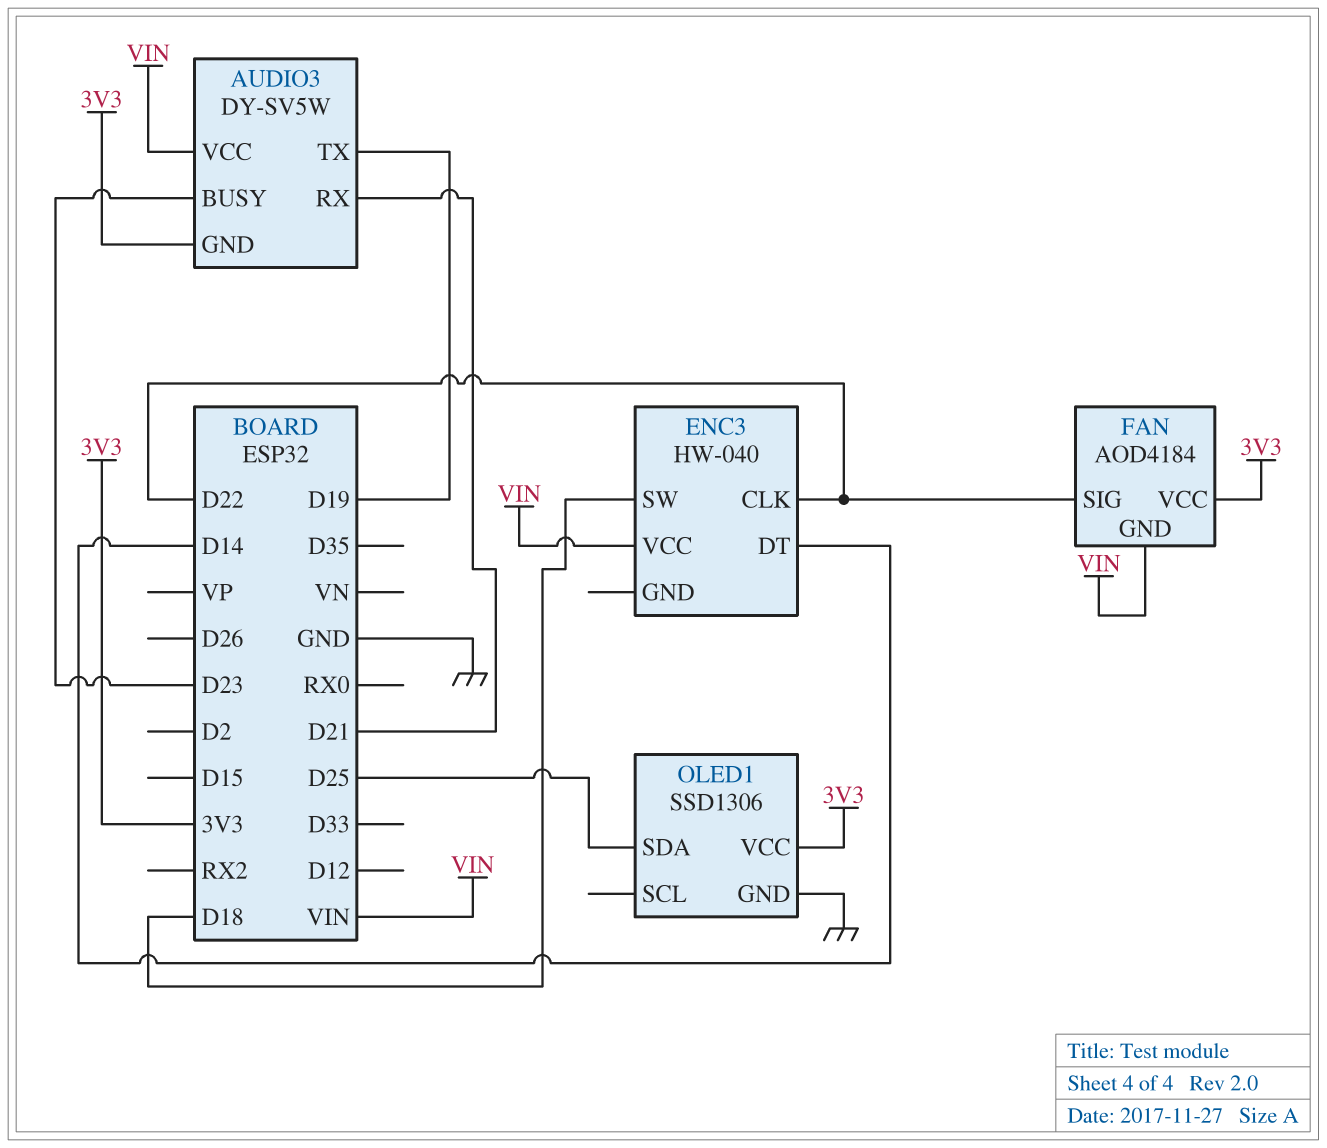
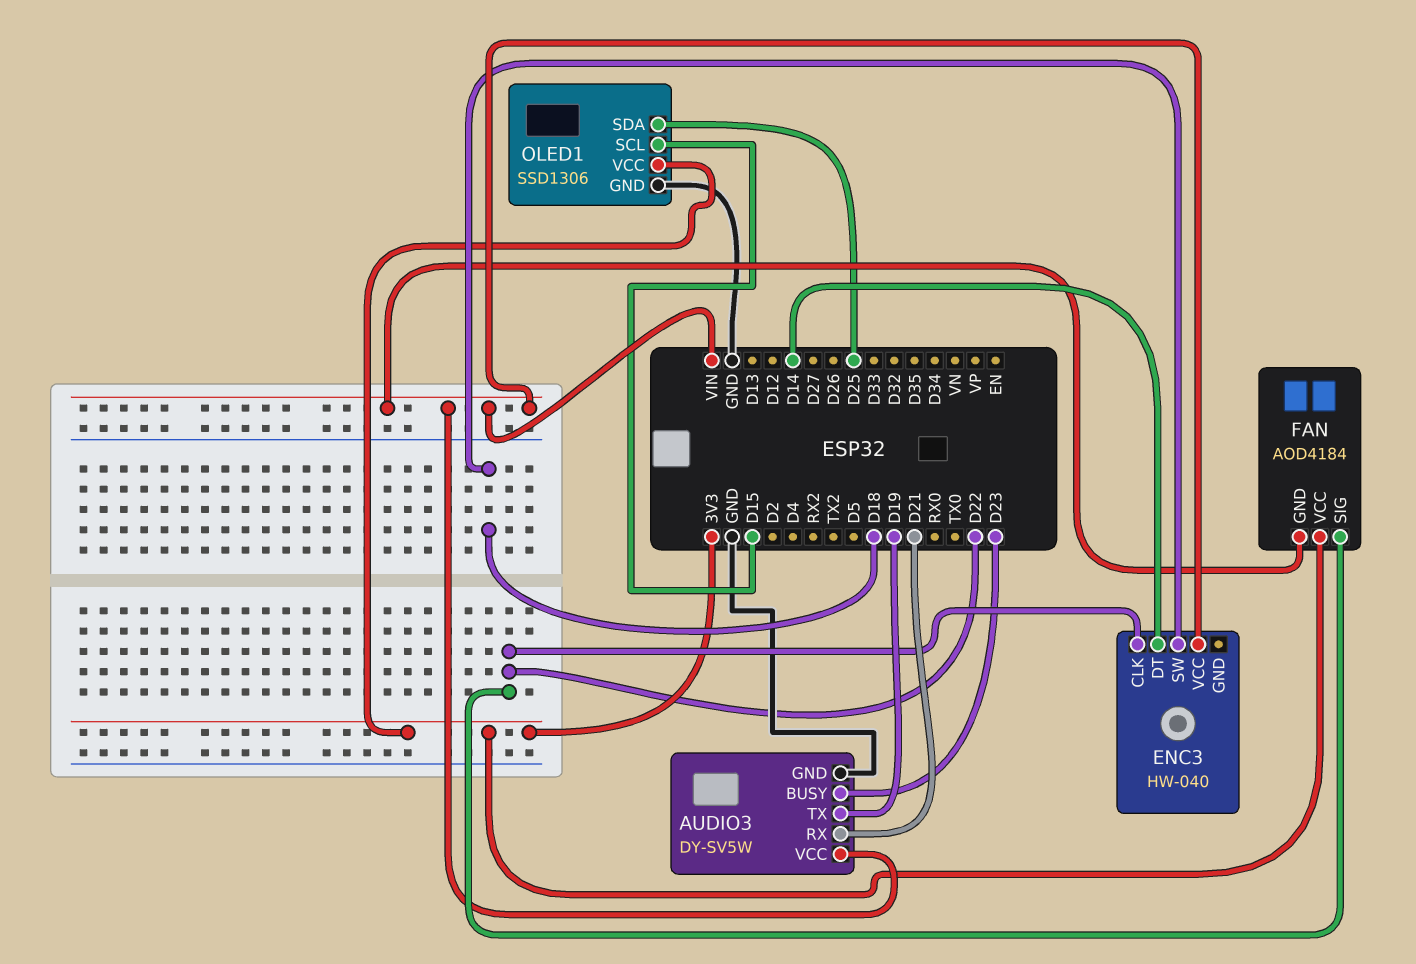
AUDIO3 pin GND: 3V3 -> GND
OLED1 pin SCL: none -> D15

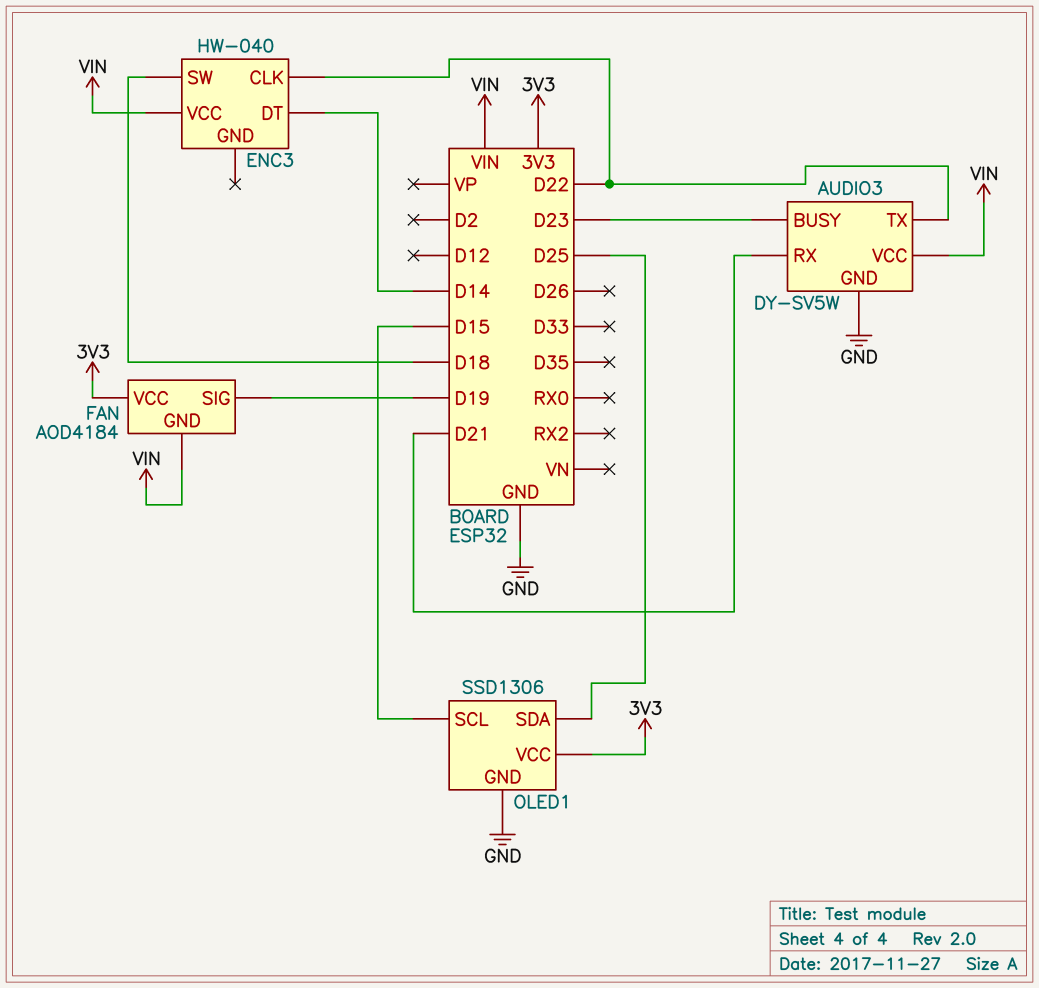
AUDIO3 pin TX: D19 -> D22
FAN pin SIG: D22 -> D19

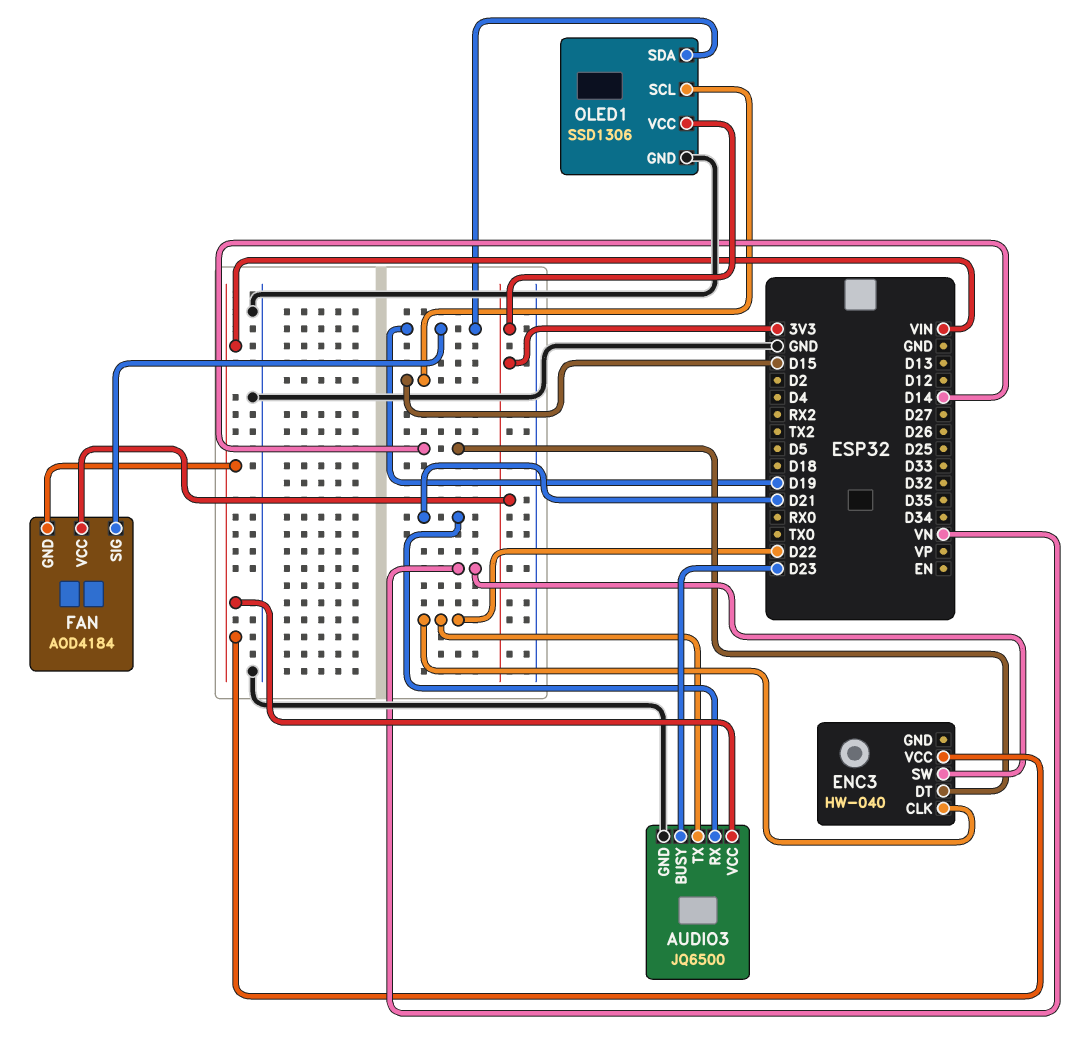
AUDIO3: DY-SV5W -> JQ6500
ENC3 pin SW: D18 -> VN
OLED1 pin SDA: D25 -> D19

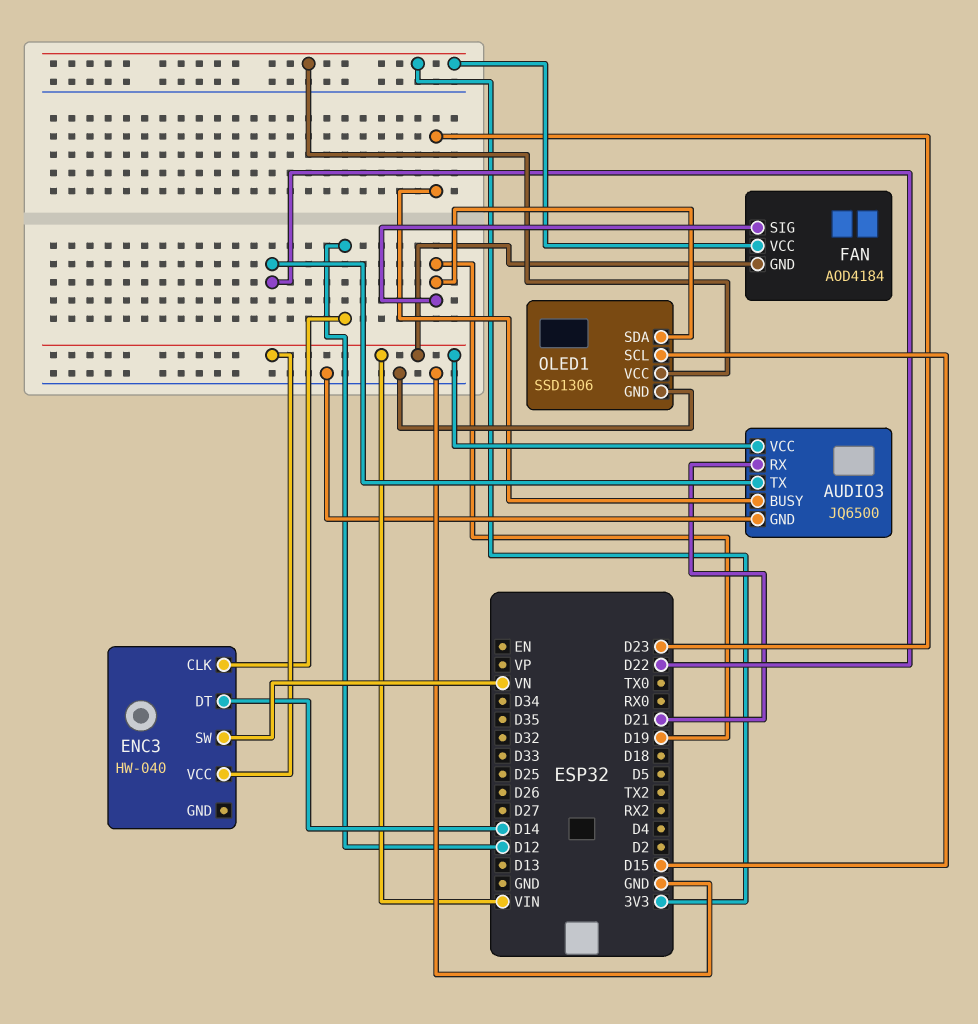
ENC3 pin CLK: D22 -> D12

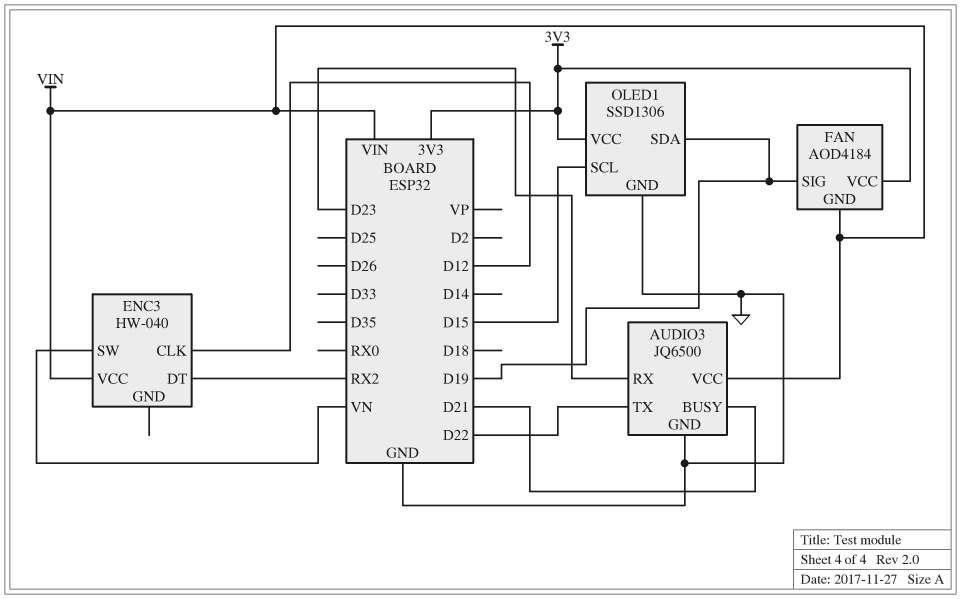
AUDIO3 pin BUSY: D23 -> D21
AUDIO3 pin RX: D21 -> D23
ENC3 pin DT: D14 -> RX2

